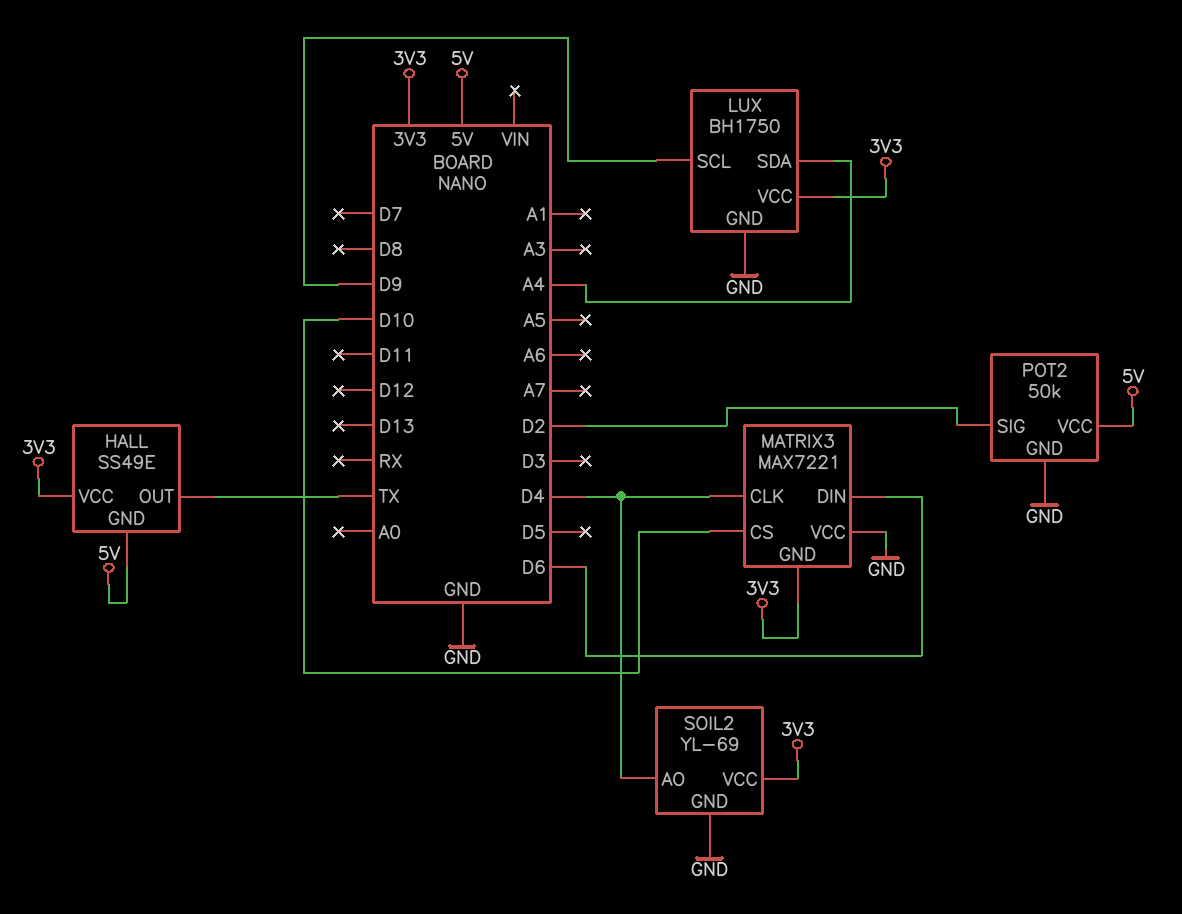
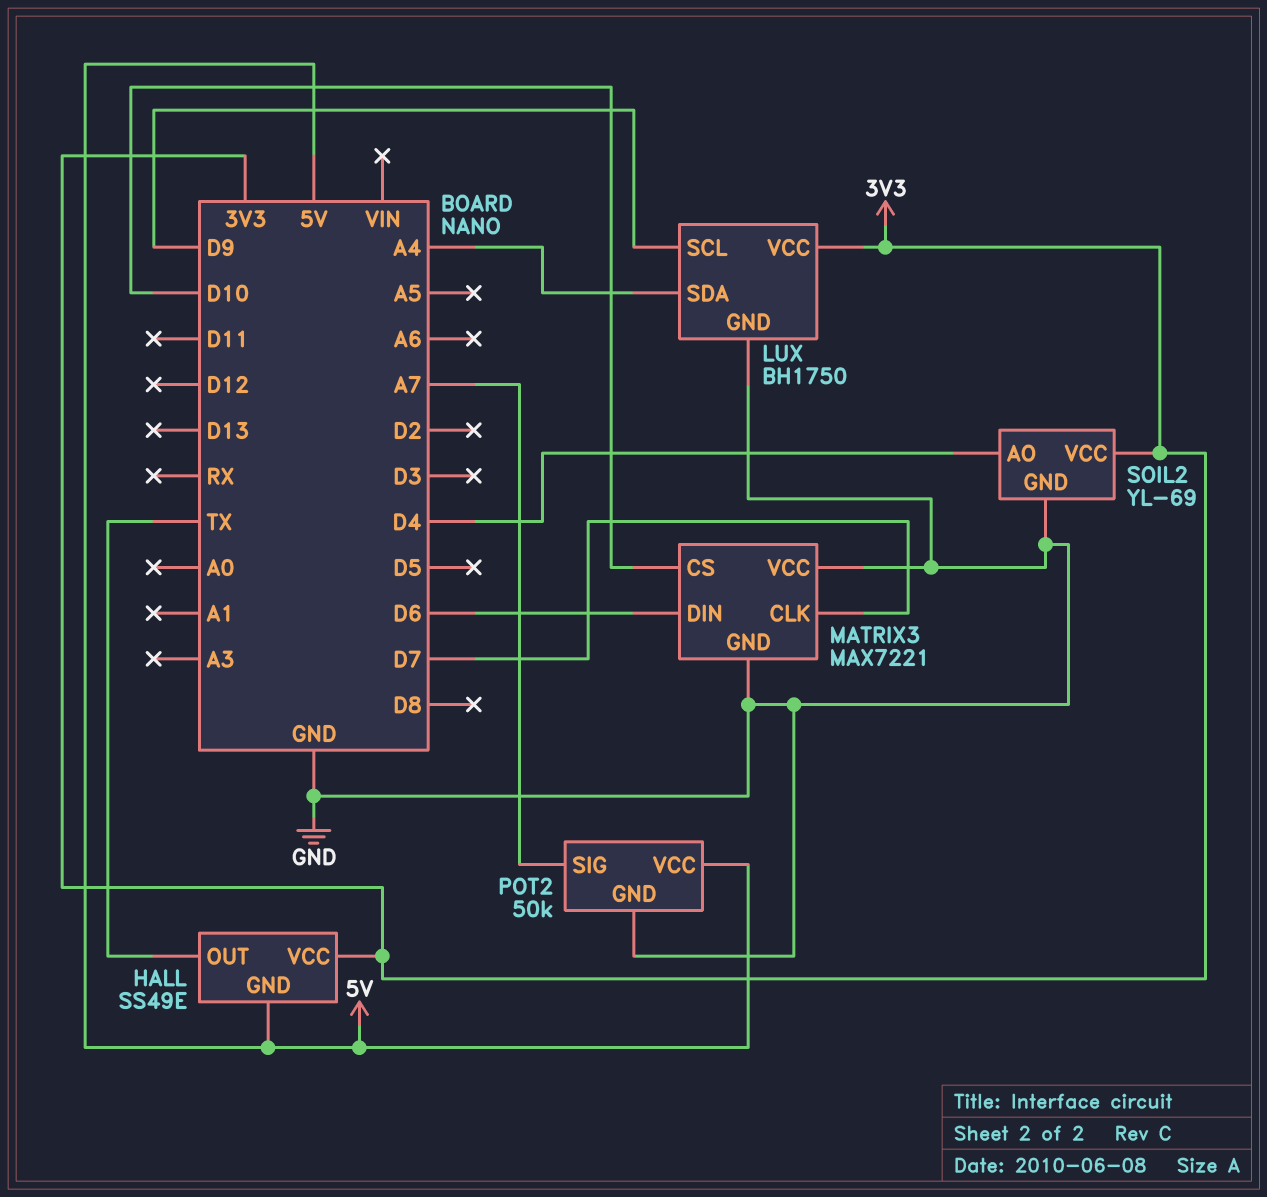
MATRIX3 pin CLK: D4 -> D7
MATRIX3 pin GND: 3V3 -> GND
POT2 pin SIG: D2 -> A7

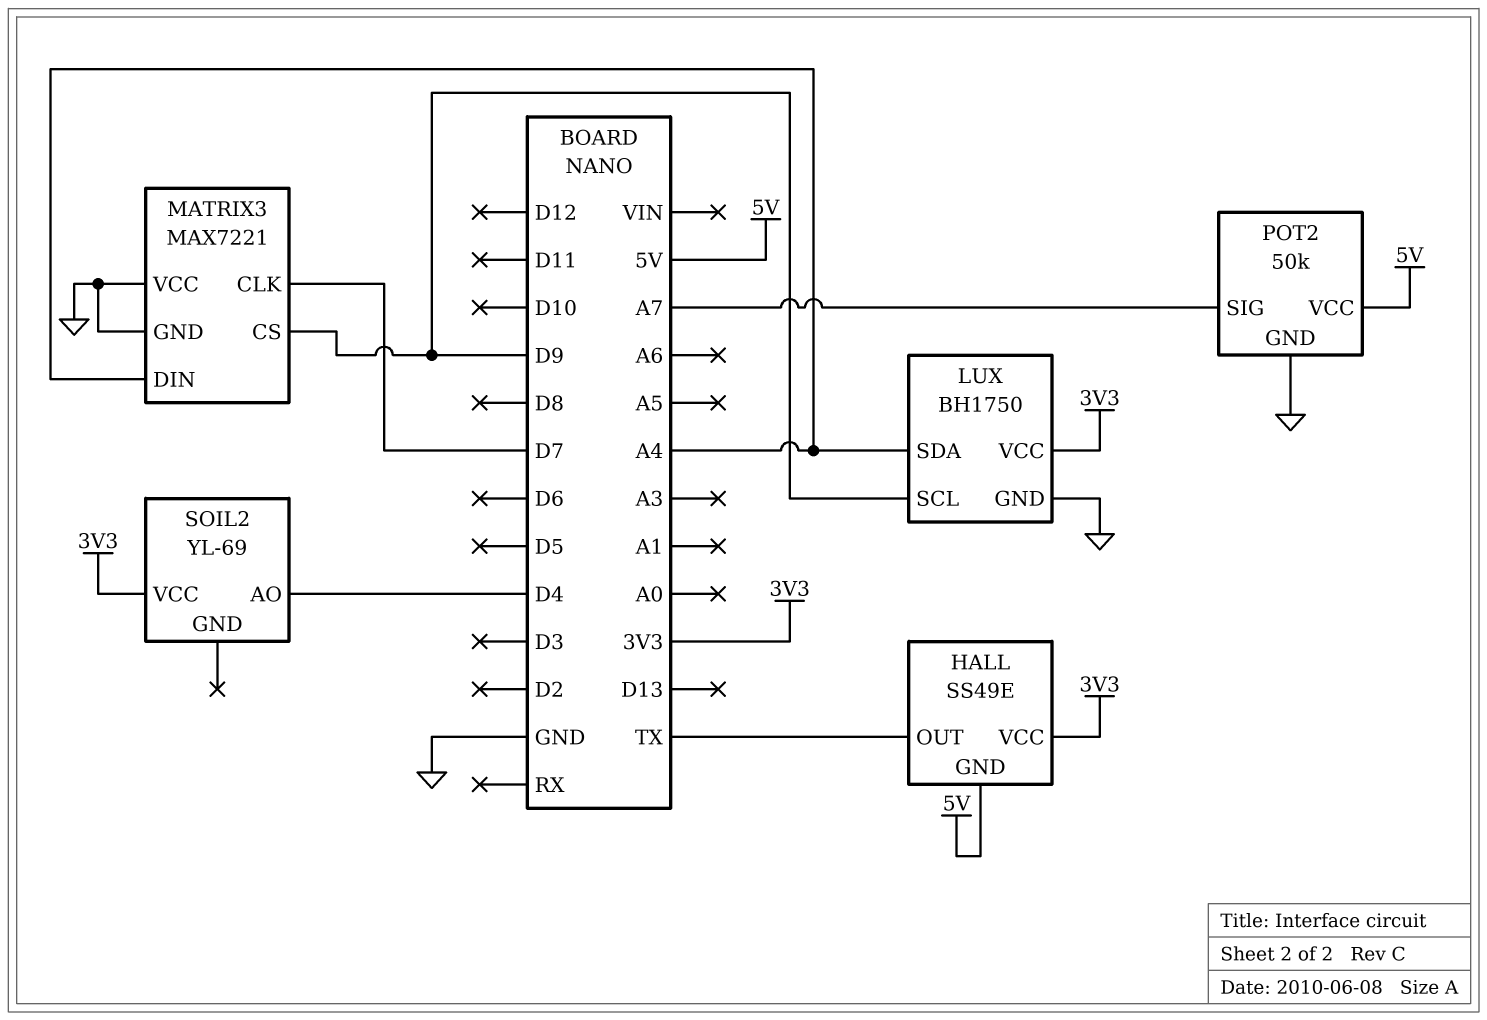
MATRIX3 pin CS: D10 -> D9
MATRIX3 pin DIN: D6 -> A4
SOIL2 pin GND: GND -> none

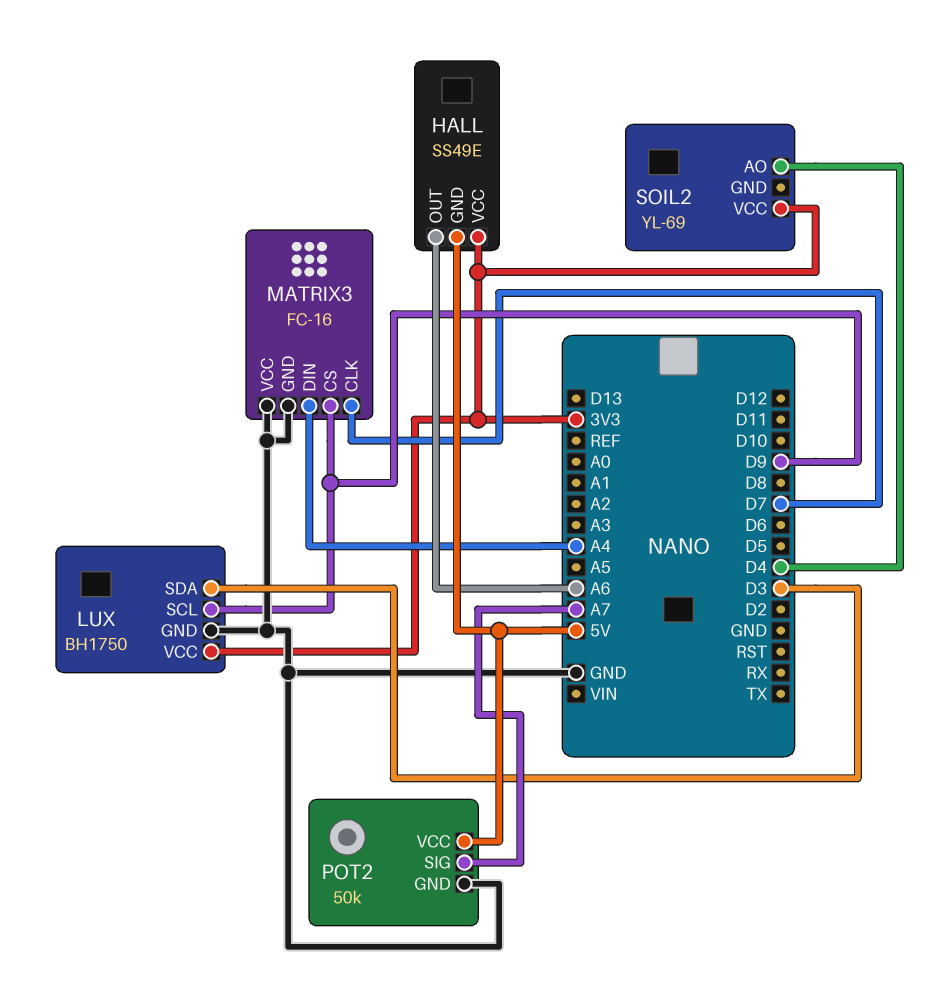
HALL pin OUT: TX -> A6
LUX pin SDA: A4 -> D3
MATRIX3: MAX7221 -> FC-16

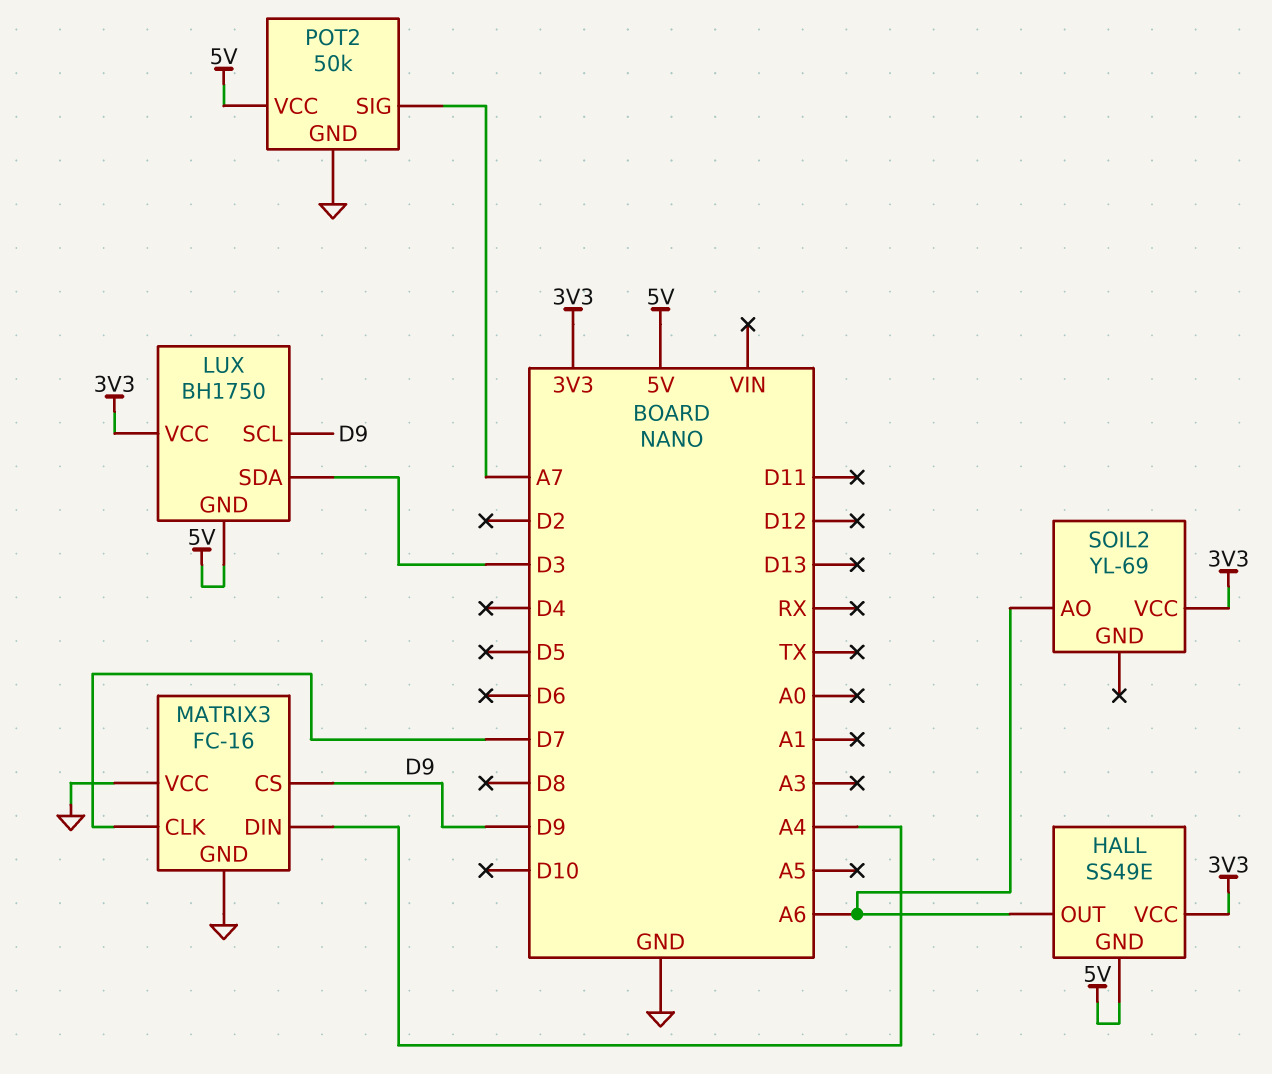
LUX pin GND: GND -> 5V
SOIL2 pin AO: D4 -> A6

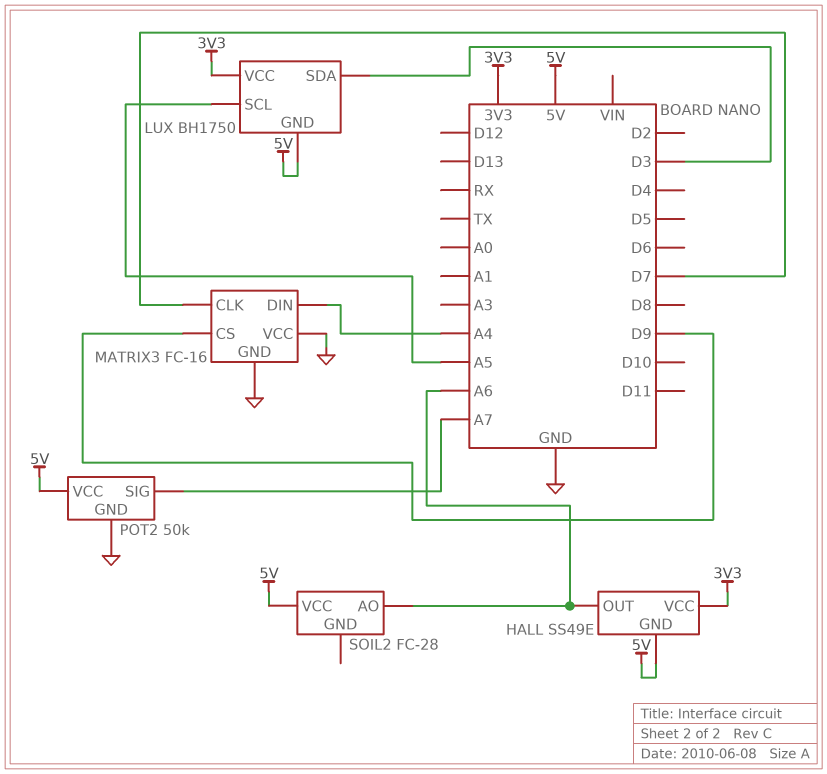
LUX pin SCL: D9 -> A5
SOIL2: YL-69 -> FC-28
SOIL2 pin VCC: 3V3 -> 5V

